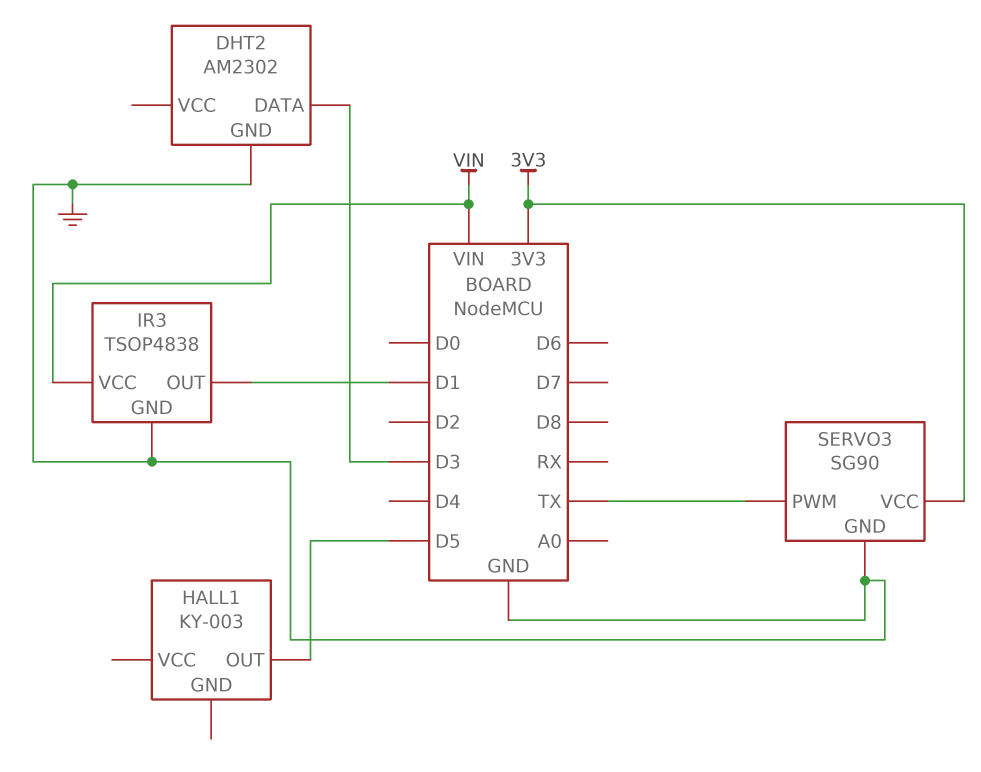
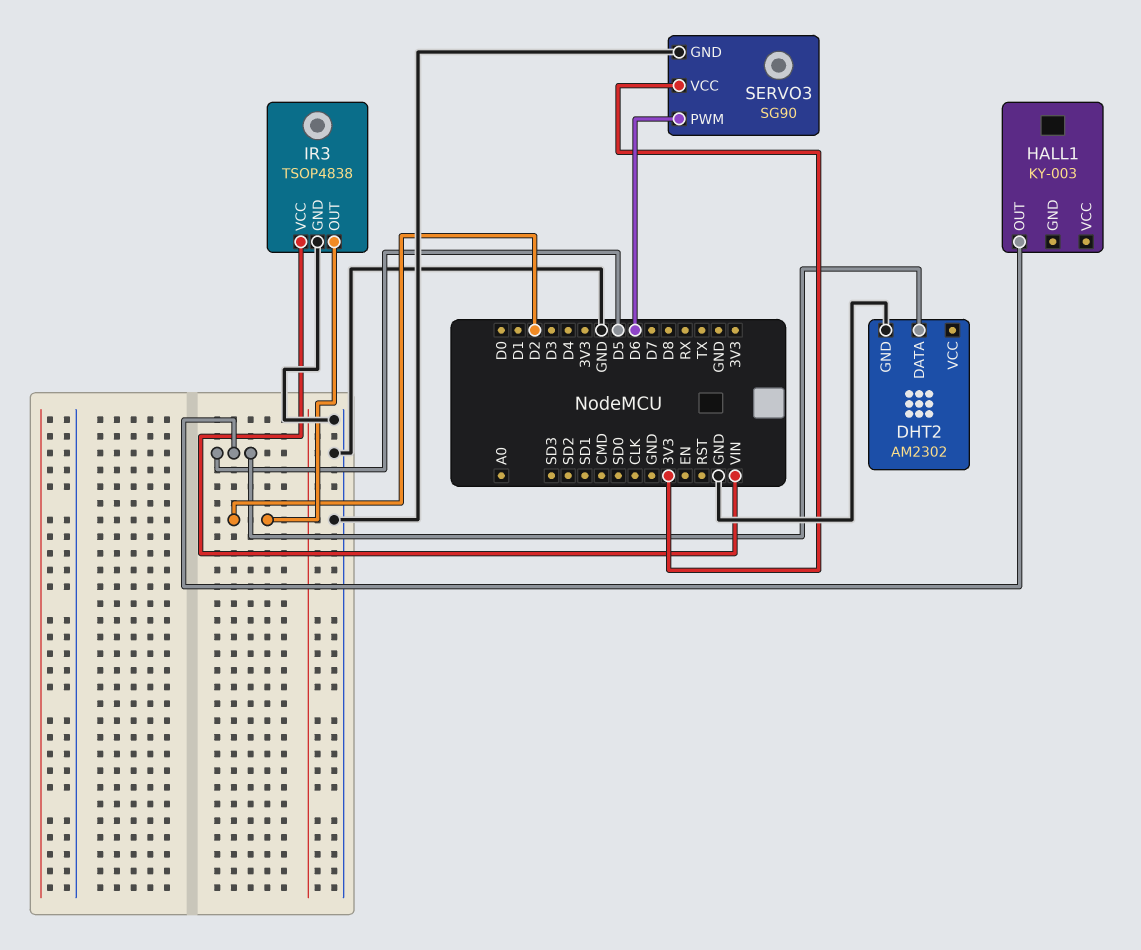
DHT2 pin DATA: D3 -> D5
IR3 pin OUT: D1 -> D2
SERVO3 pin PWM: TX -> D6

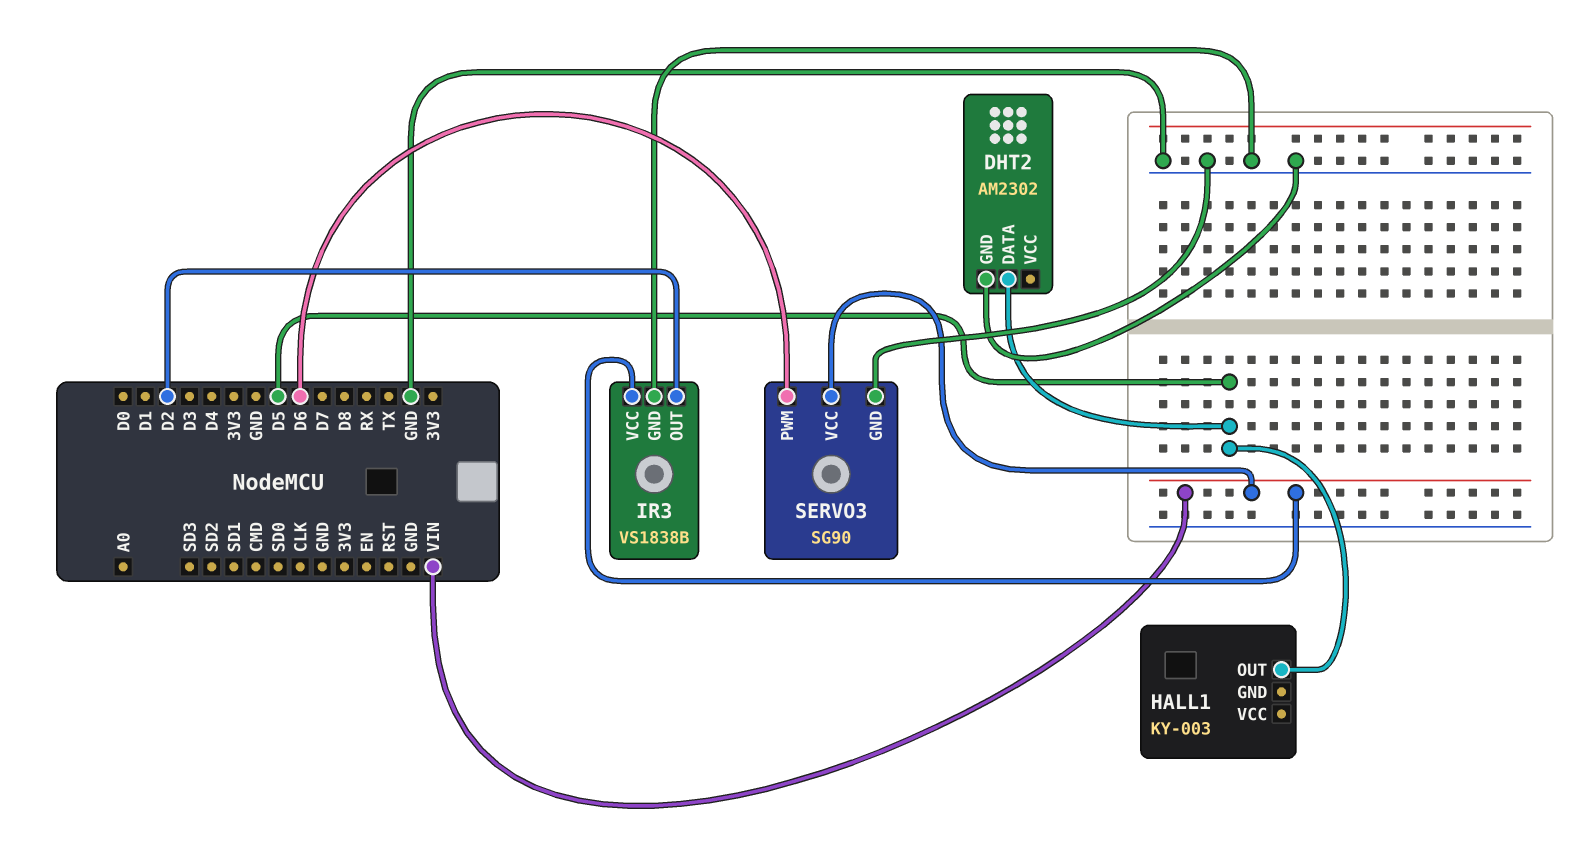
IR3: TSOP4838 -> VS1838B
SERVO3 pin VCC: 3V3 -> VIN

